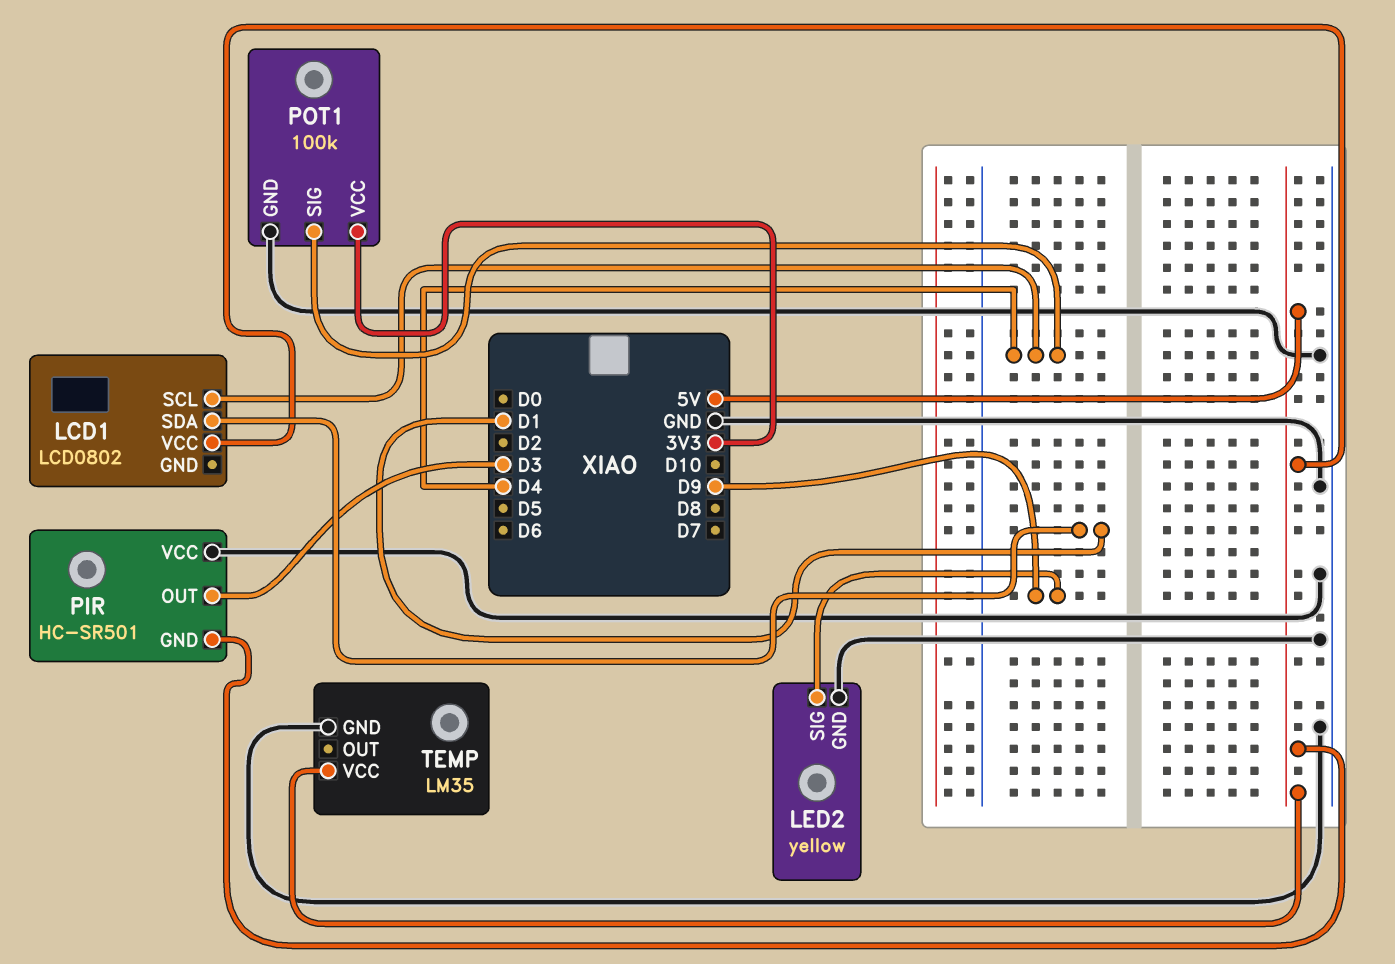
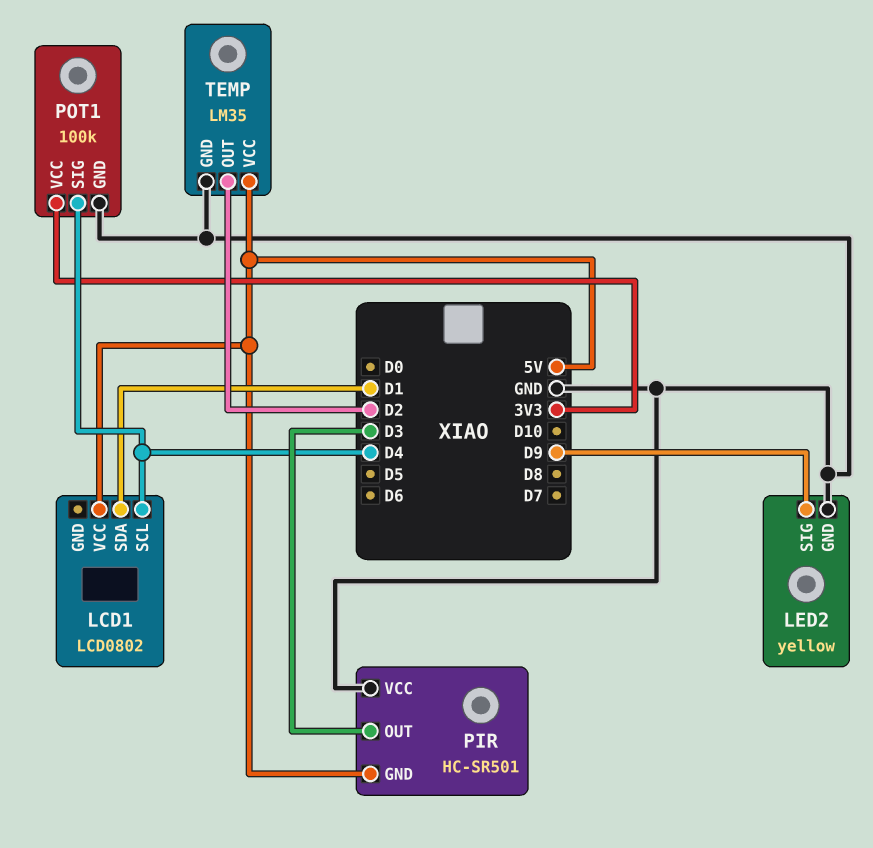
TEMP pin OUT: none -> D2

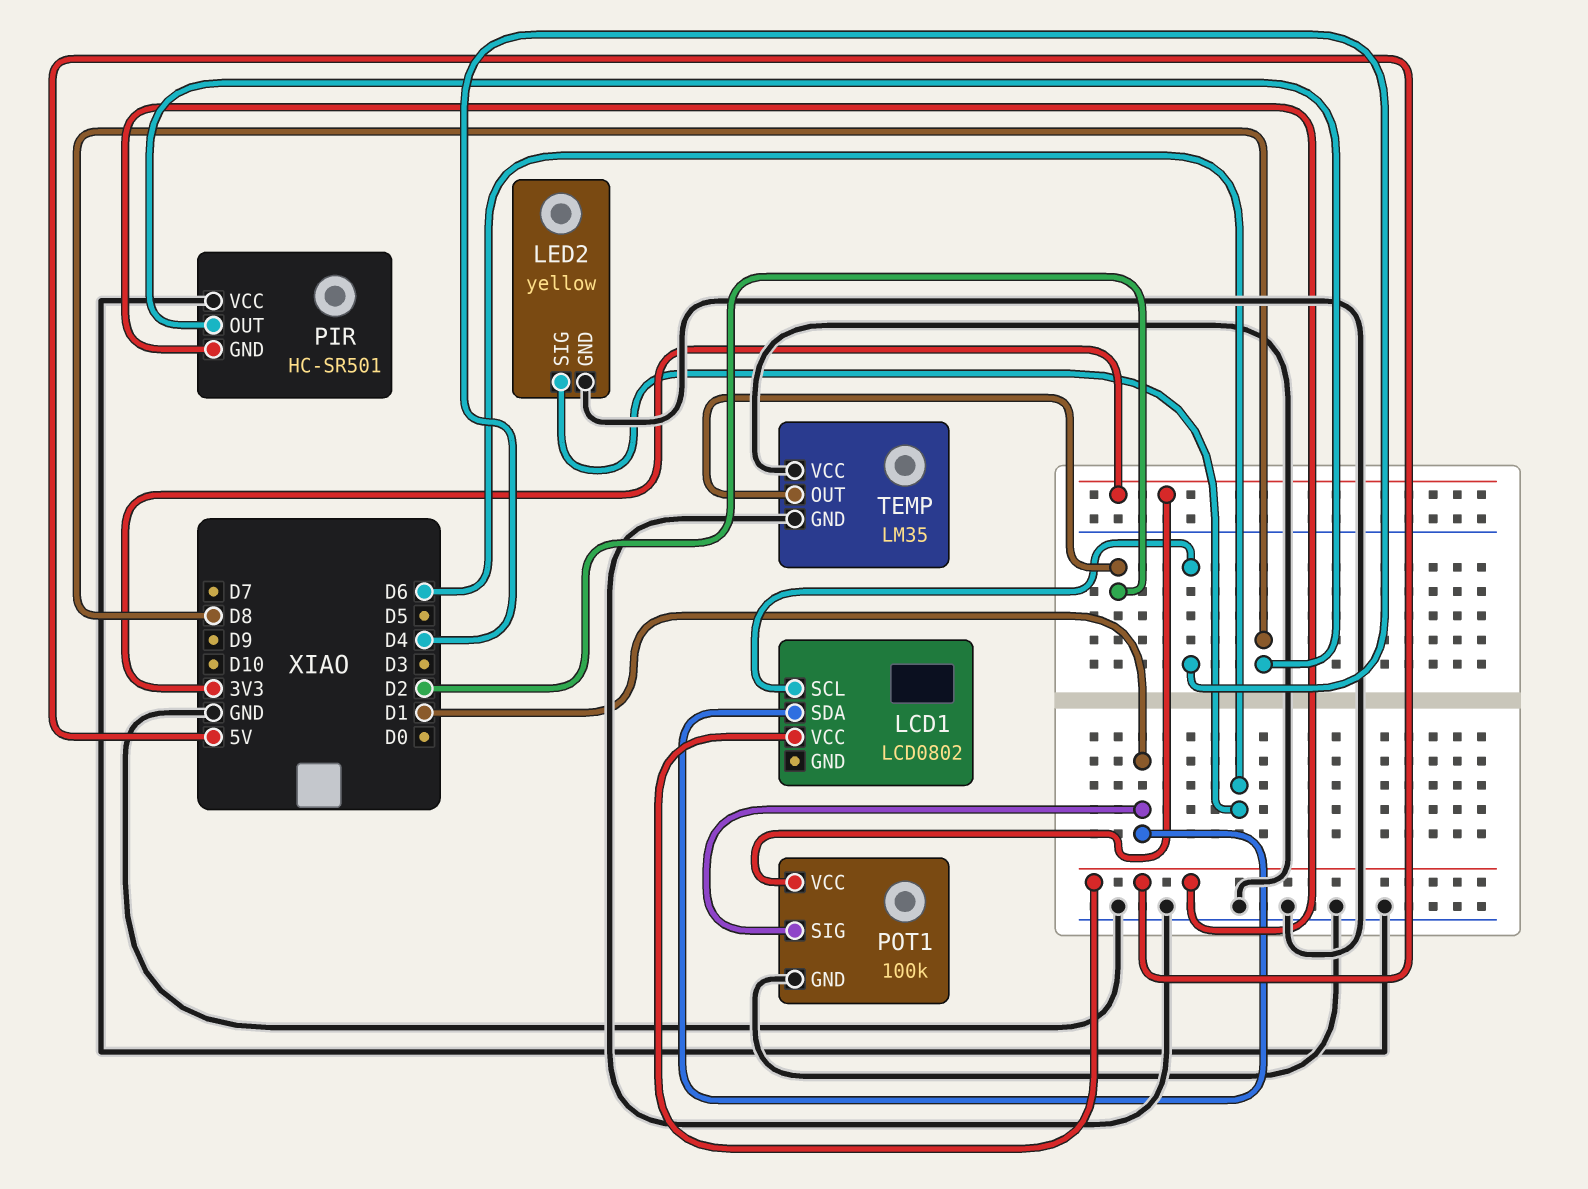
LED2 pin SIG: D9 -> D6
PIR pin OUT: D3 -> D8
POT1 pin SIG: D4 -> D1
TEMP pin VCC: 5V -> GND

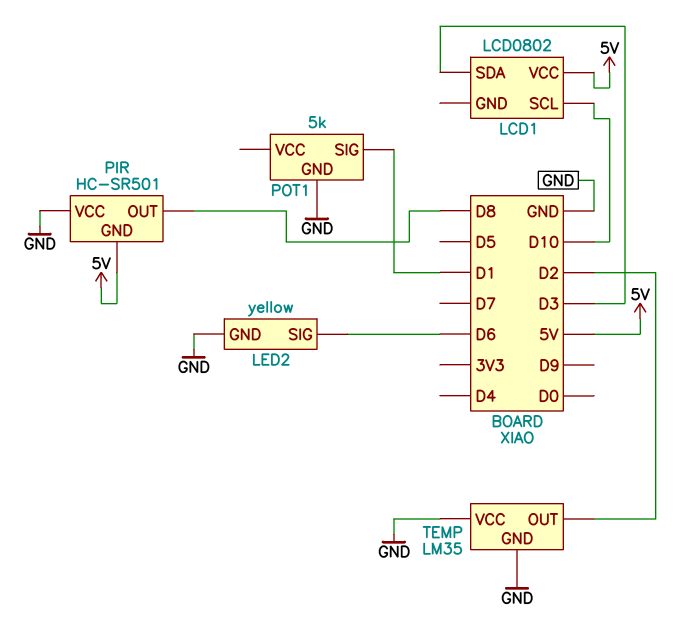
LCD1 pin SCL: D4 -> D10
LCD1 pin SDA: D1 -> D3
POT1: 100k -> 5k
POT1 pin VCC: 3V3 -> none

